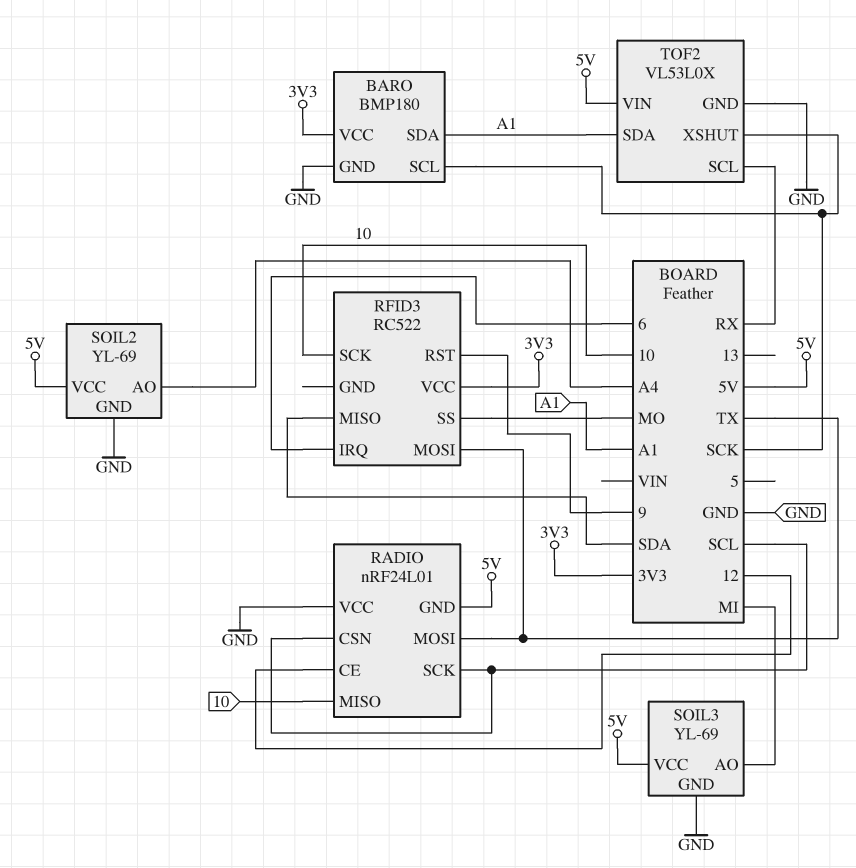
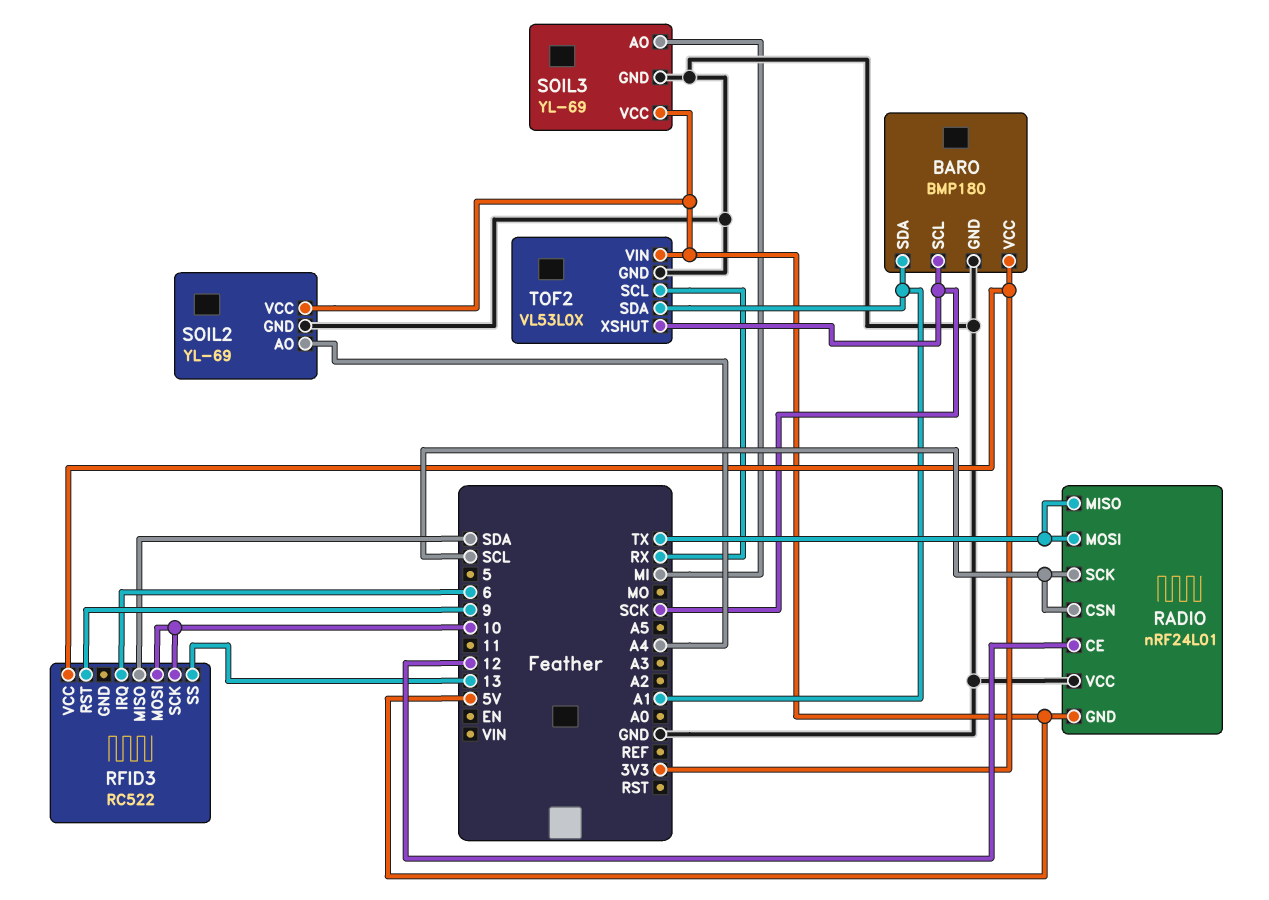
RADIO pin MISO: 10 -> TX
RFID3 pin MOSI: TX -> 10
RFID3 pin SS: MO -> 13

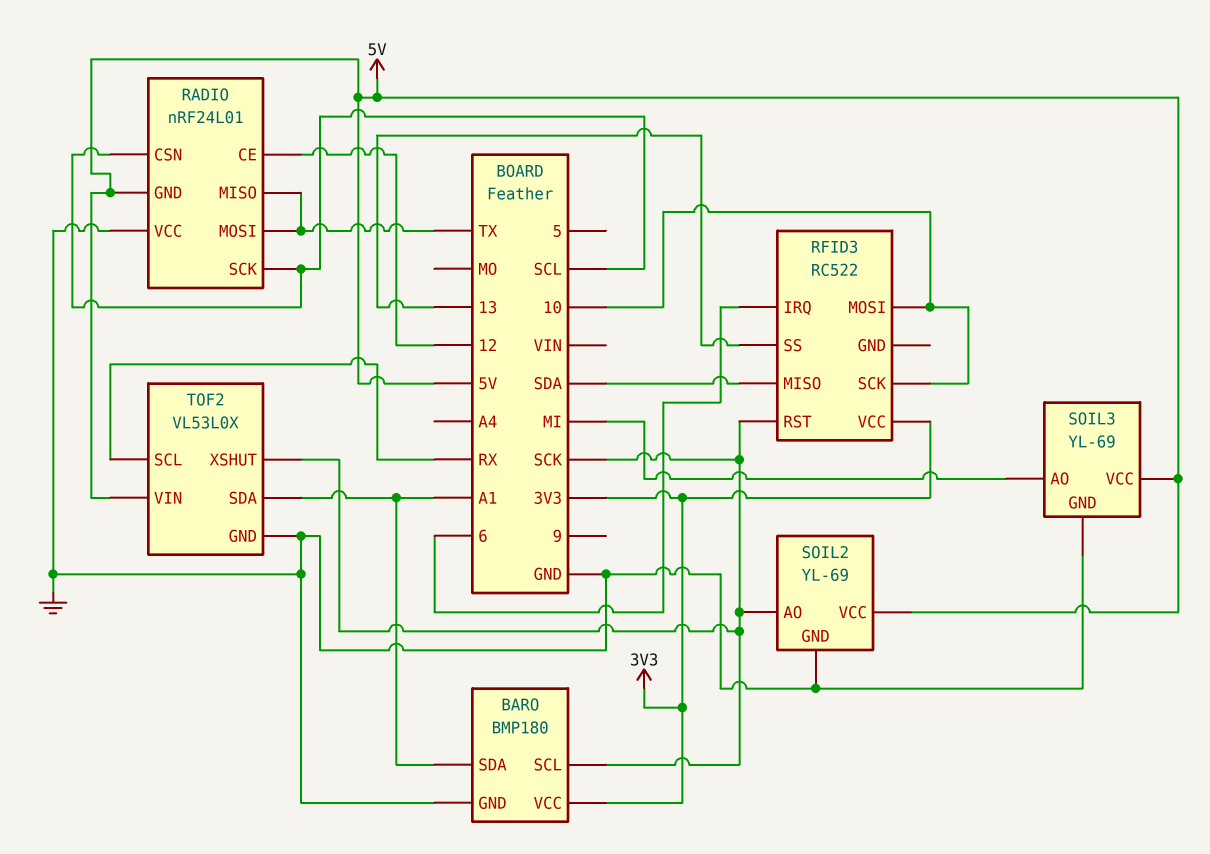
RFID3 pin RST: 9 -> SCK
SOIL2 pin AO: A4 -> SCK

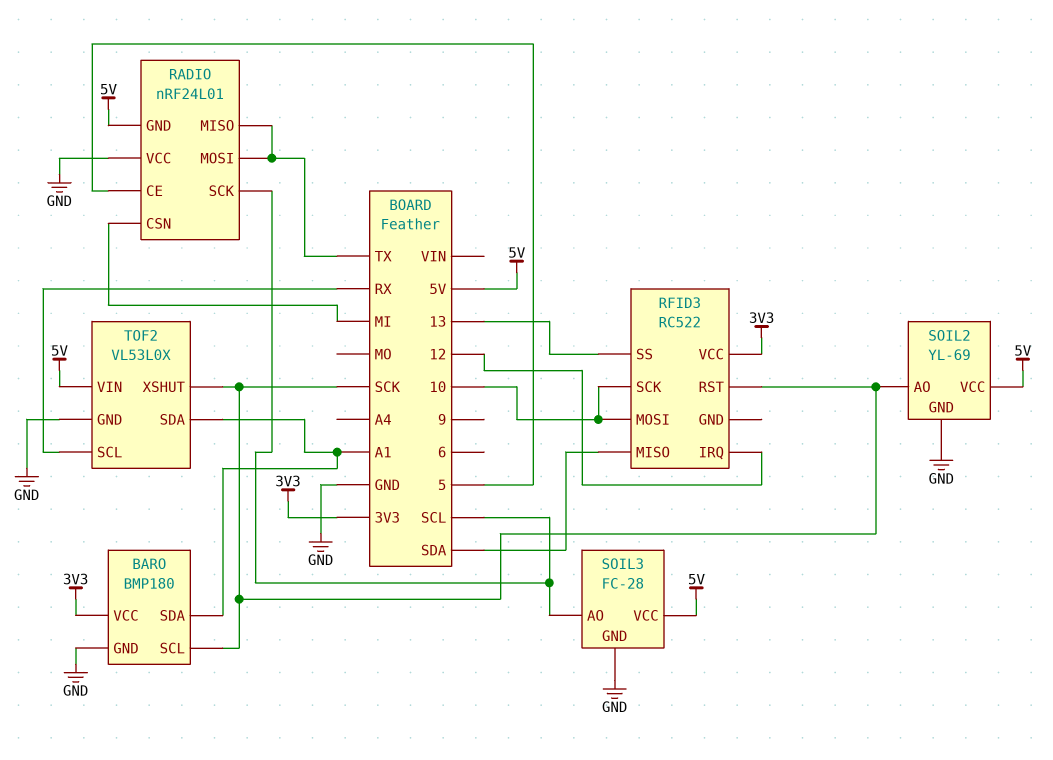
RADIO pin CE: 12 -> 5
RADIO pin CSN: SCL -> MI
RFID3 pin IRQ: 6 -> 12
SOIL3: YL-69 -> FC-28
SOIL3 pin AO: MI -> SCL

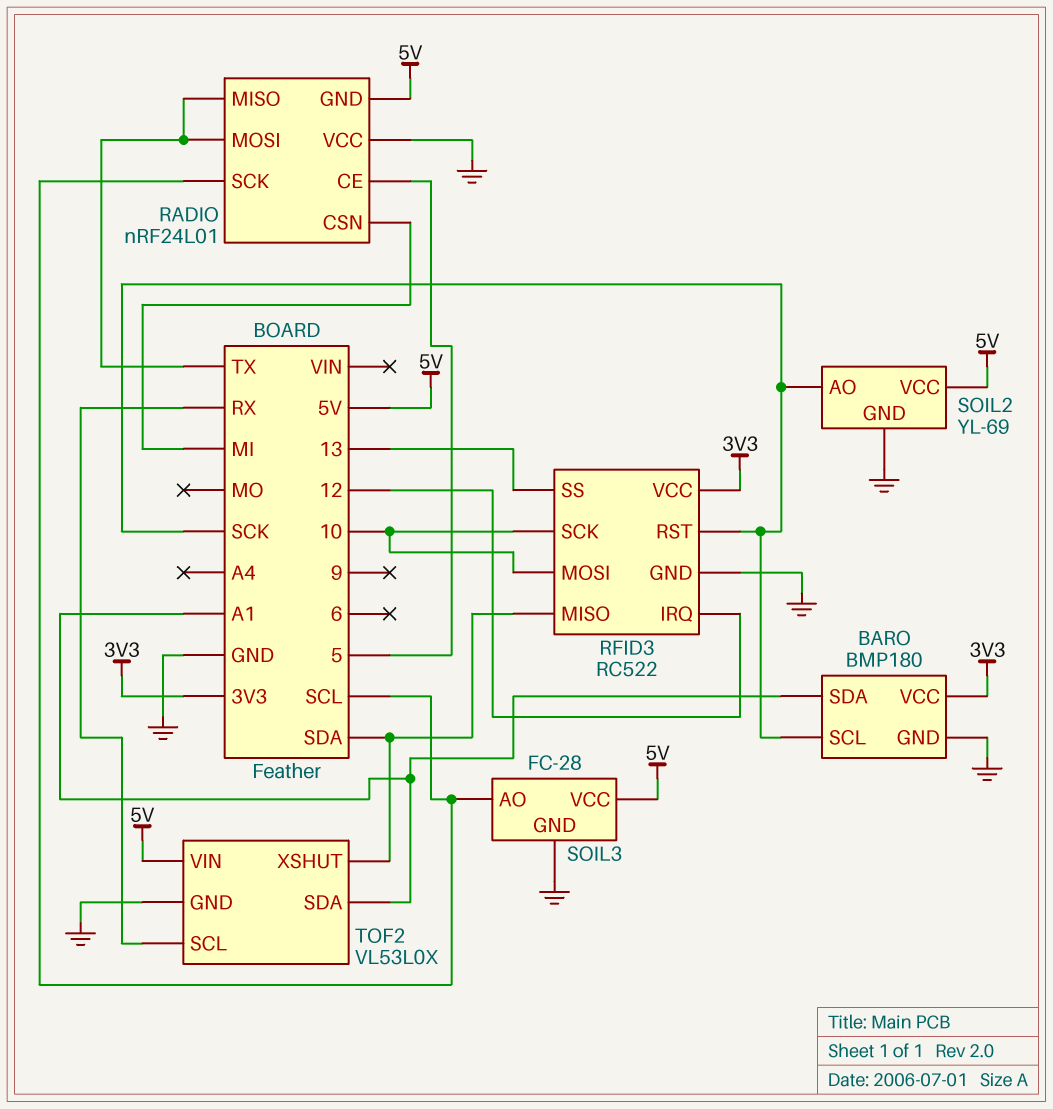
RFID3 pin GND: none -> GND
TOF2 pin XSHUT: SCK -> SDA

